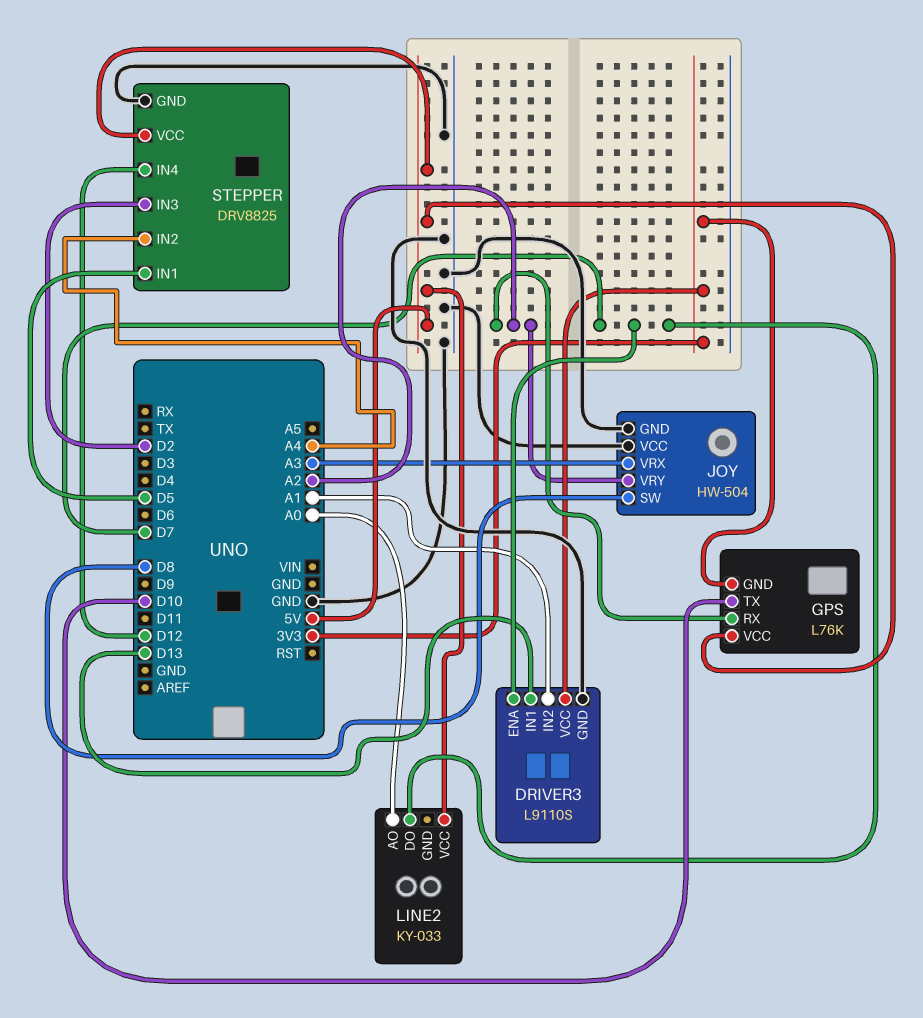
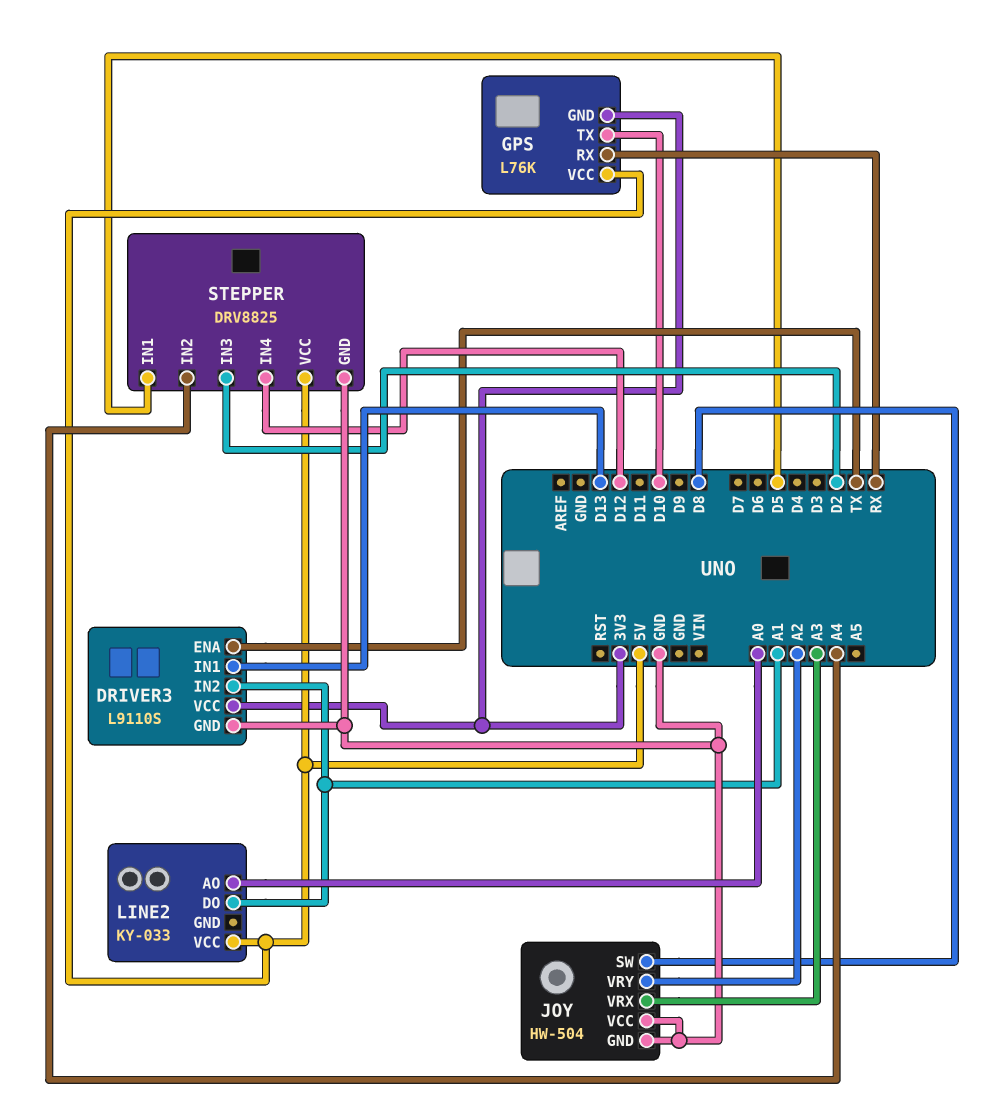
DRIVER3 pin ENA: D7 -> TX
GPS pin RX: A2 -> RX
LINE2 pin DO: D7 -> A1

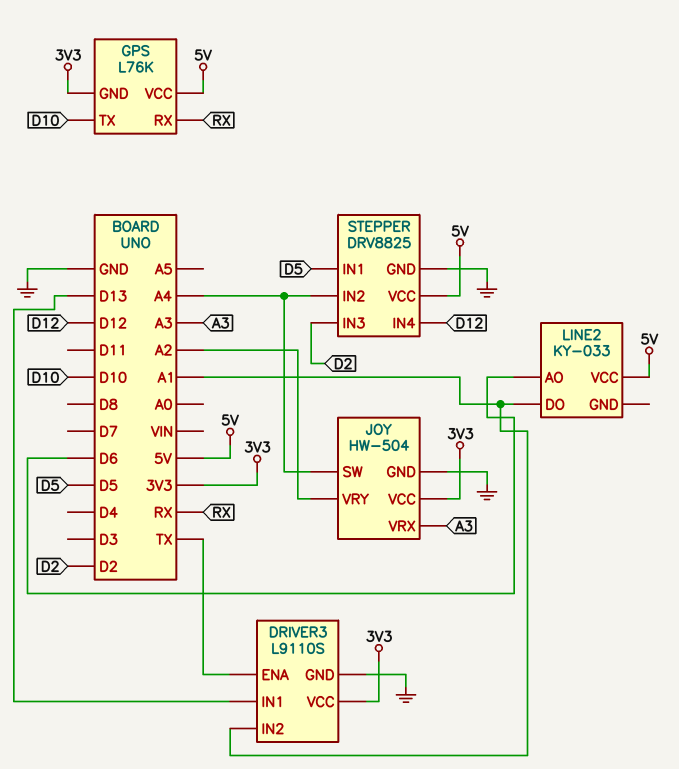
JOY pin SW: D8 -> A4
JOY pin VCC: GND -> 3V3
LINE2 pin AO: A0 -> D6

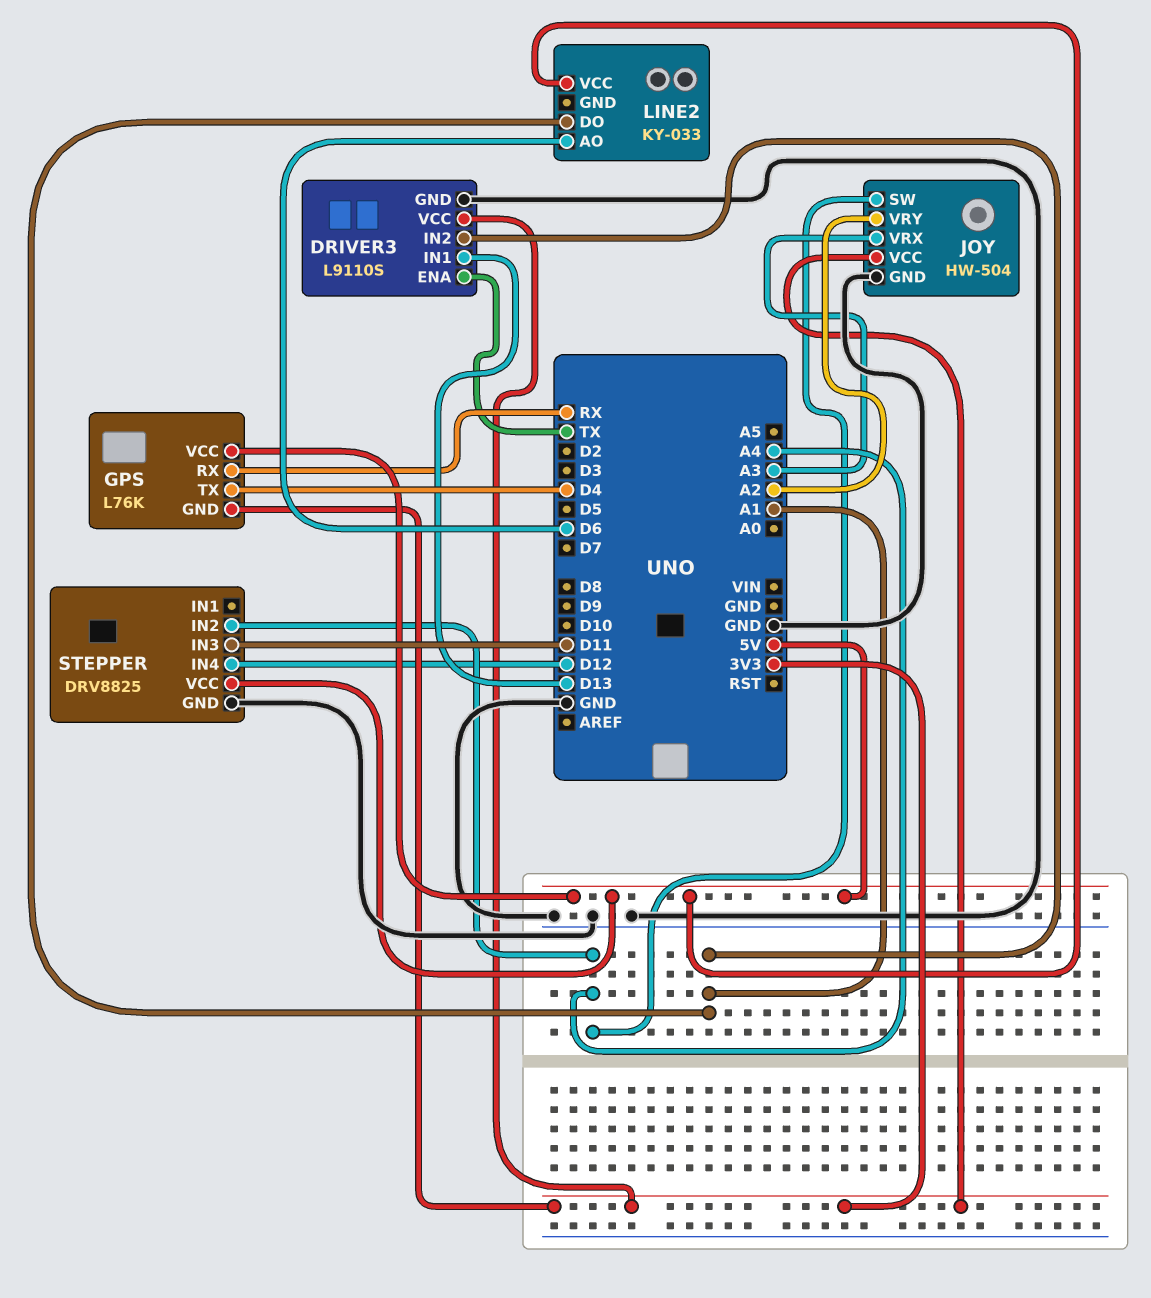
GPS pin TX: D10 -> D4
STEPPER pin IN1: D5 -> none
STEPPER pin IN3: D2 -> D11

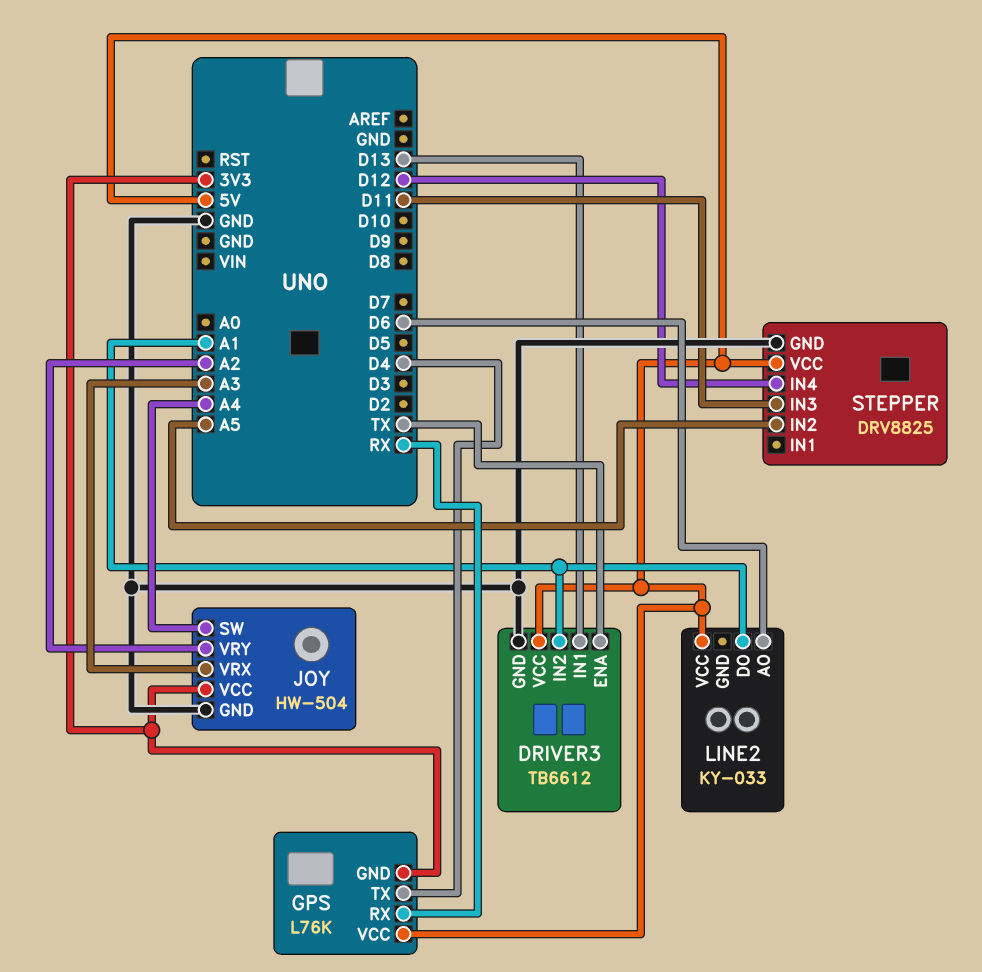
DRIVER3: L9110S -> TB6612
DRIVER3 pin VCC: 3V3 -> 5V
STEPPER pin IN2: A4 -> A5

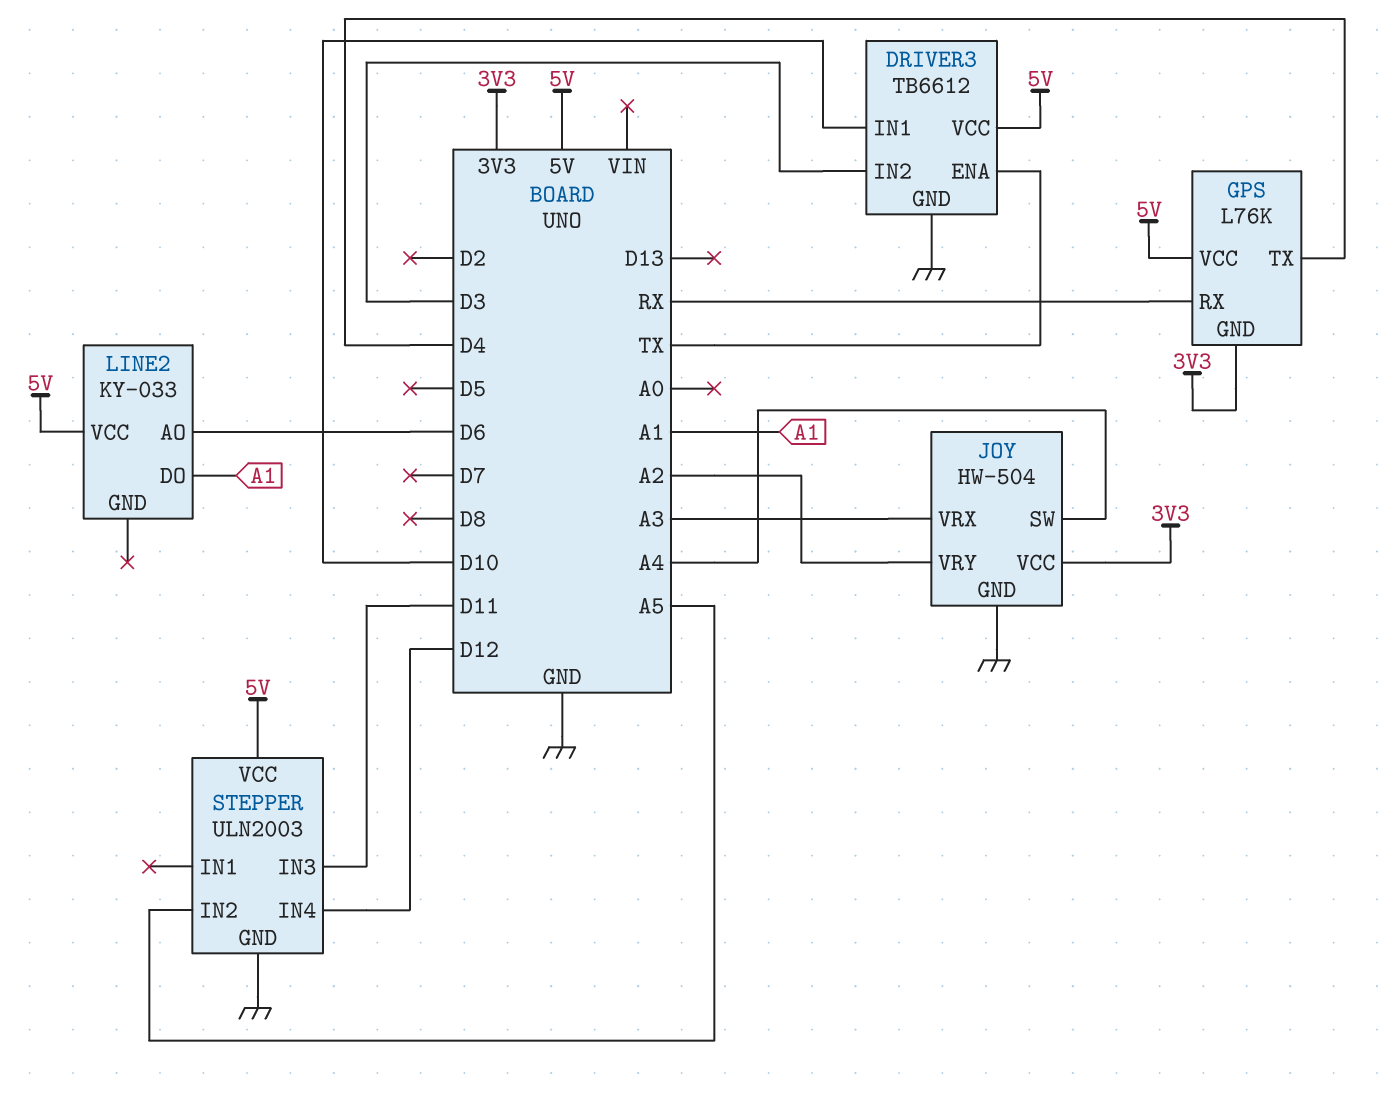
DRIVER3 pin IN1: D13 -> D10
DRIVER3 pin IN2: A1 -> D3
STEPPER: DRV8825 -> ULN2003

